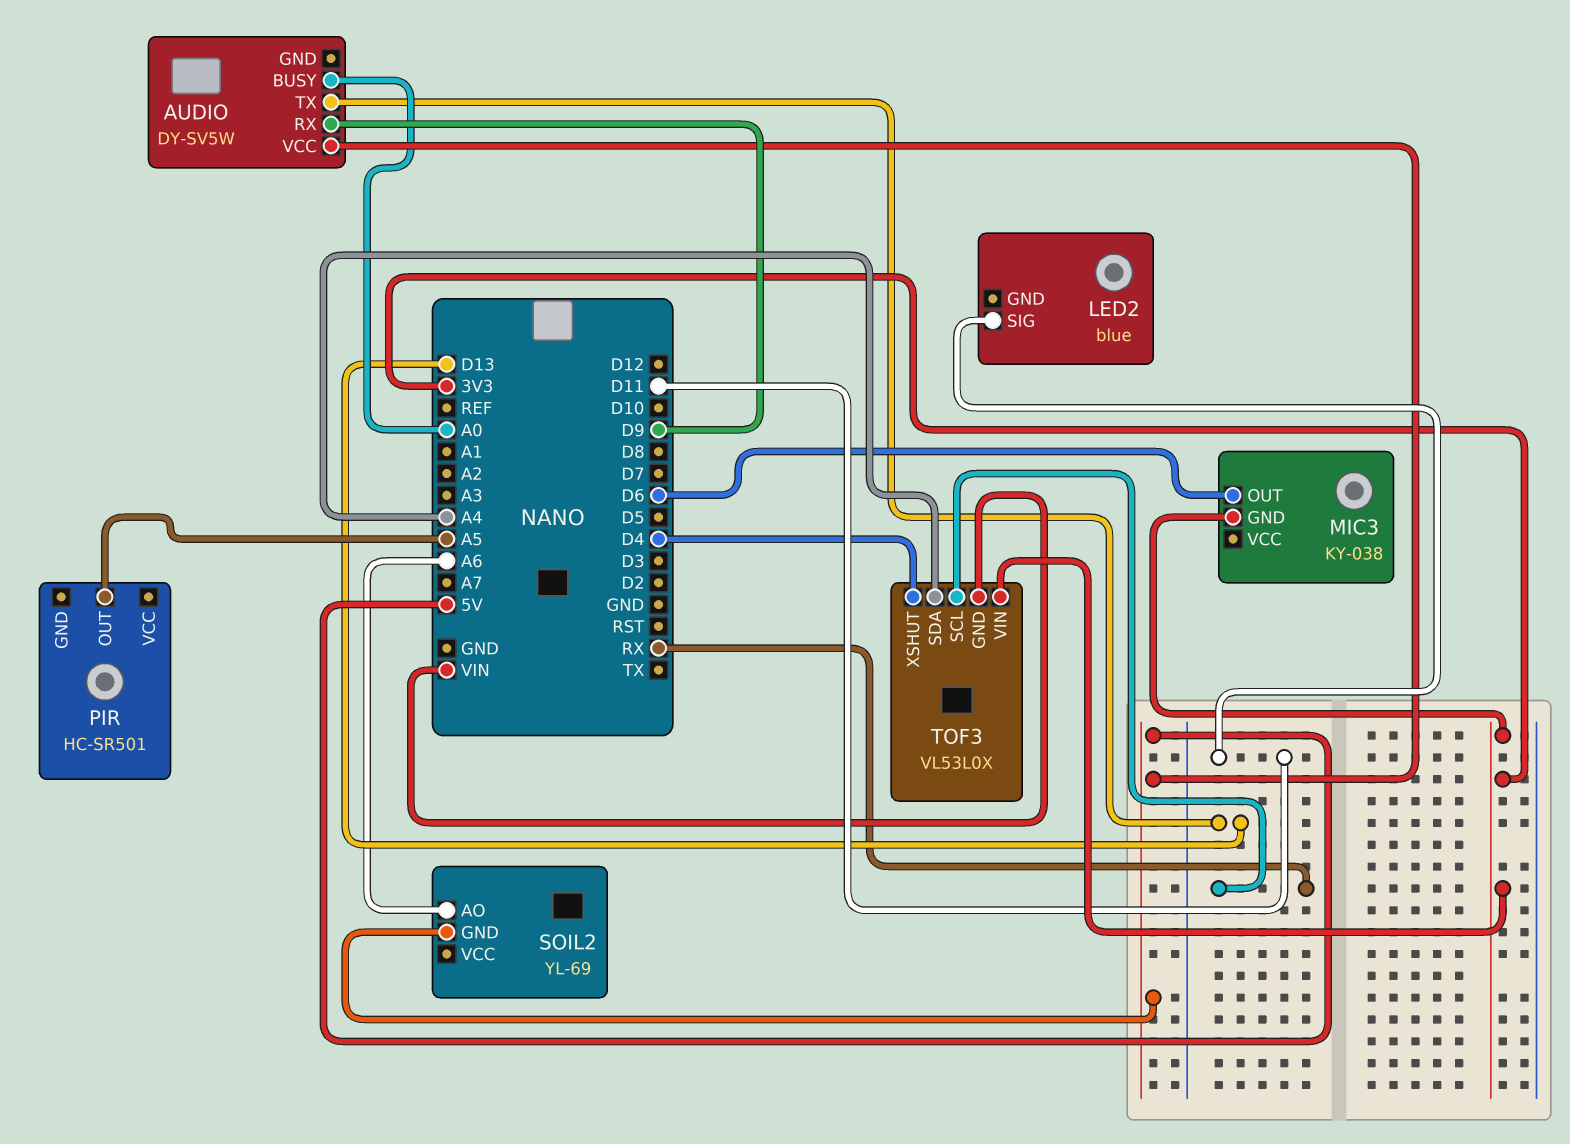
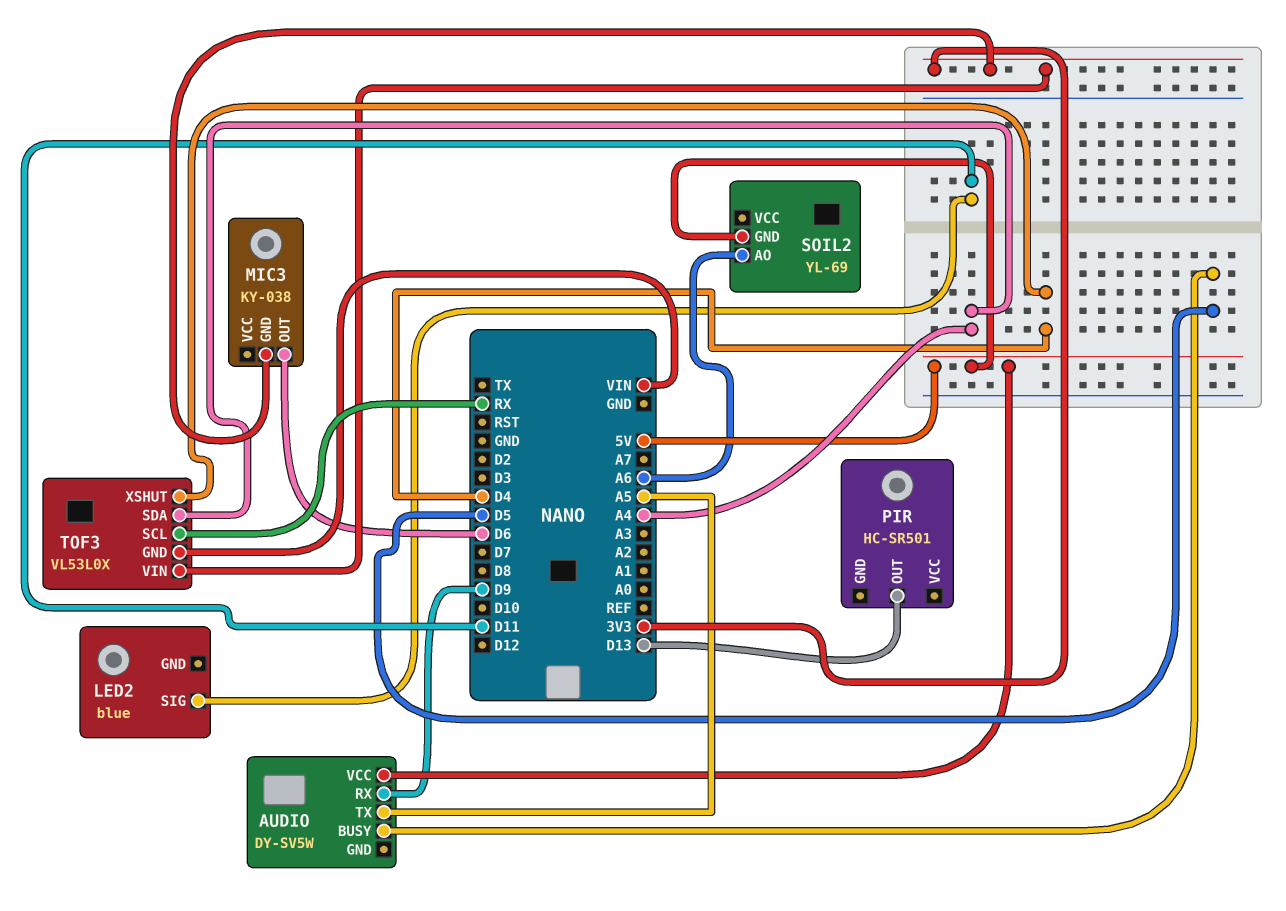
AUDIO pin BUSY: A0 -> D5
AUDIO pin TX: D13 -> A5
PIR pin OUT: A5 -> D13

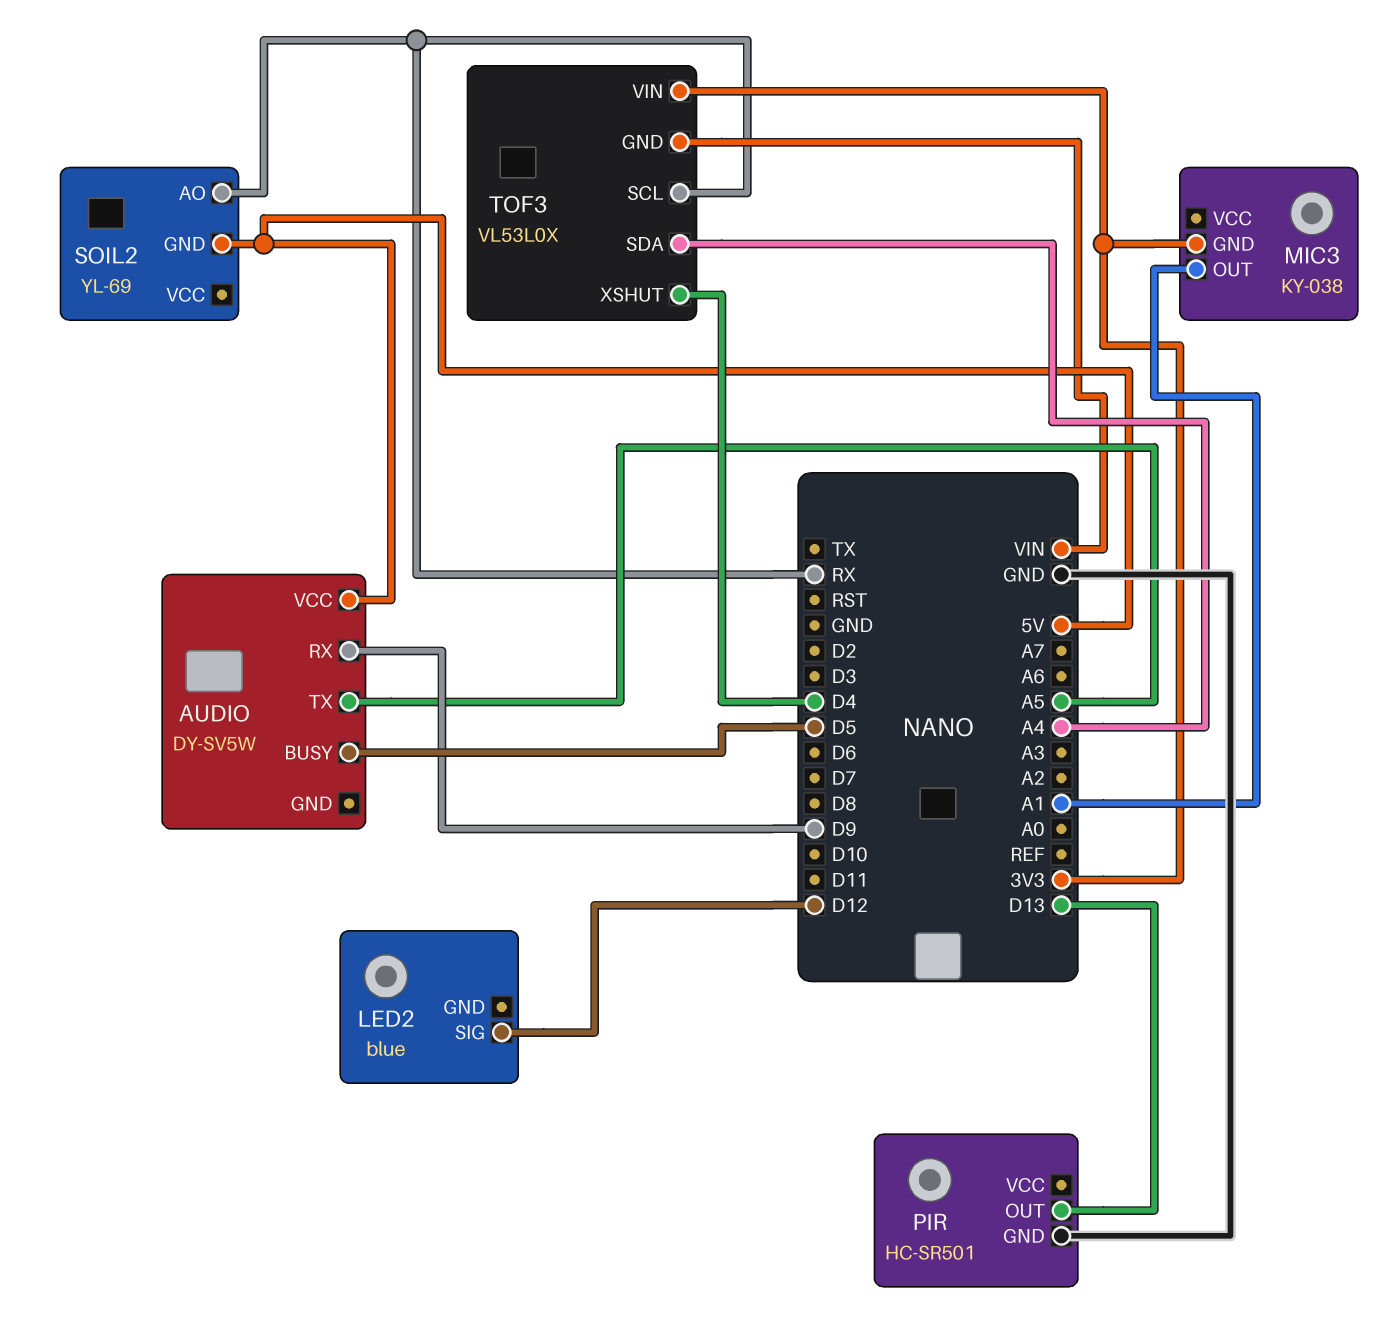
LED2 pin SIG: D11 -> D12
MIC3 pin OUT: D6 -> A1
PIR pin GND: none -> GND
SOIL2 pin AO: A6 -> RX

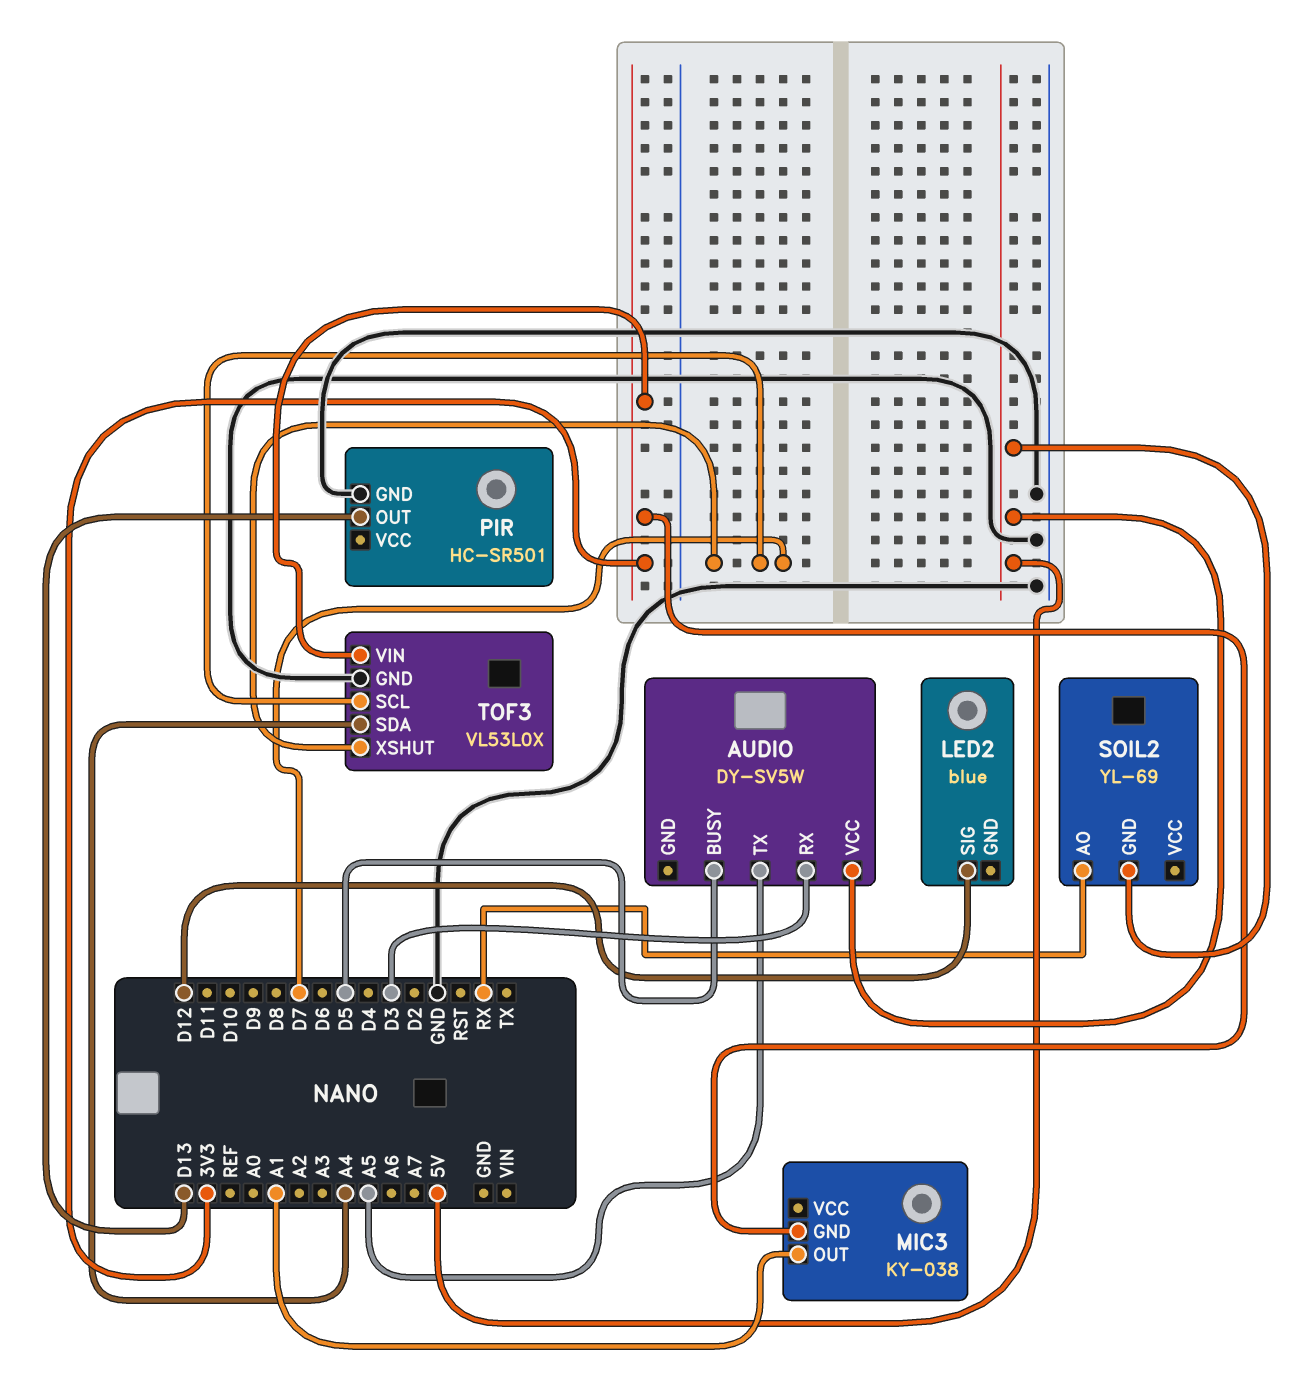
AUDIO pin RX: D9 -> D3
TOF3 pin GND: VIN -> GND
TOF3 pin SCL: RX -> D7
TOF3 pin XSHUT: D4 -> D7

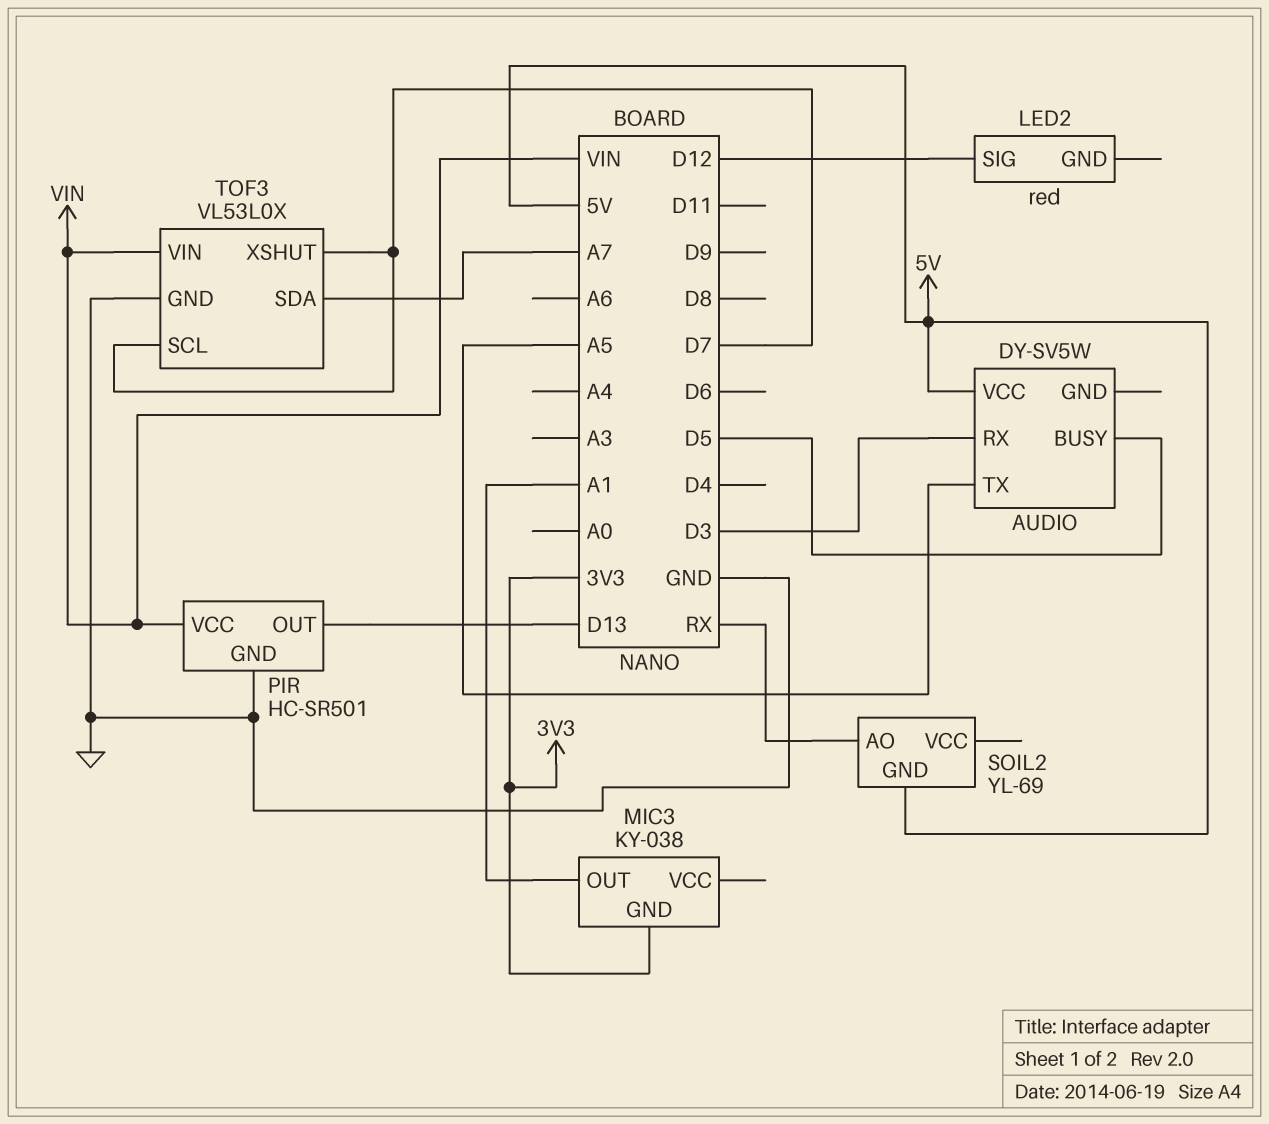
LED2: blue -> red
PIR pin VCC: none -> VIN
TOF3 pin SDA: A4 -> A7
TOF3 pin VIN: 3V3 -> VIN

